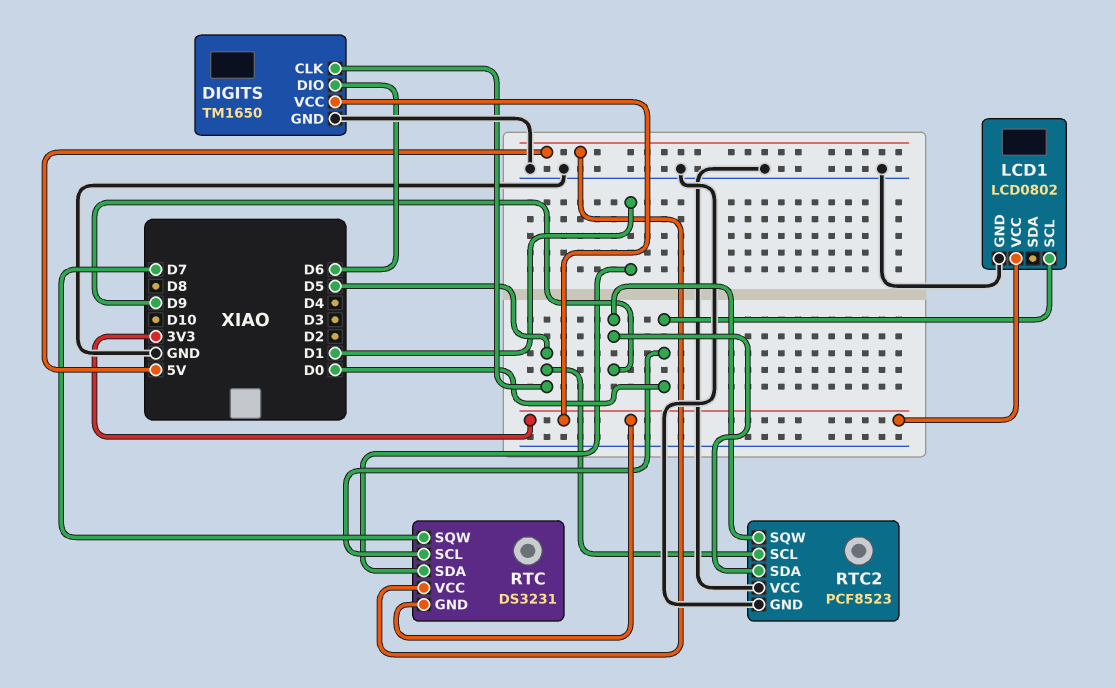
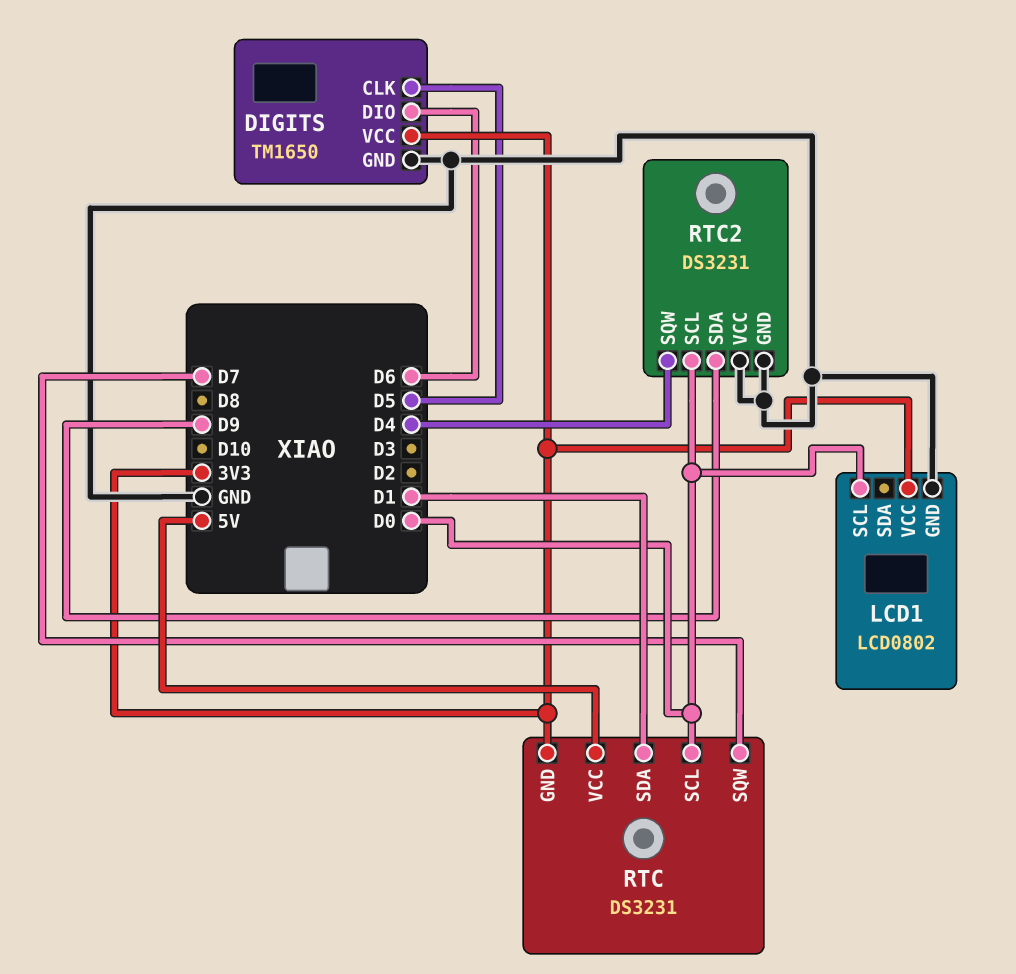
RTC2: PCF8523 -> DS3231
RTC2 pin SCL: D5 -> D0
RTC2 pin SQW: D9 -> D4

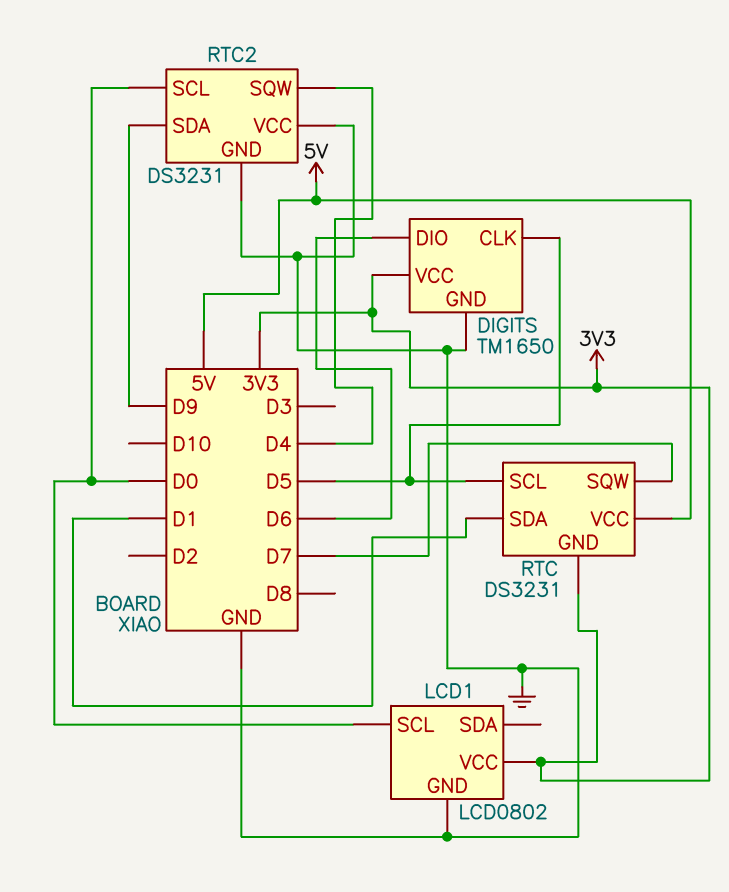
RTC pin SCL: D0 -> D5

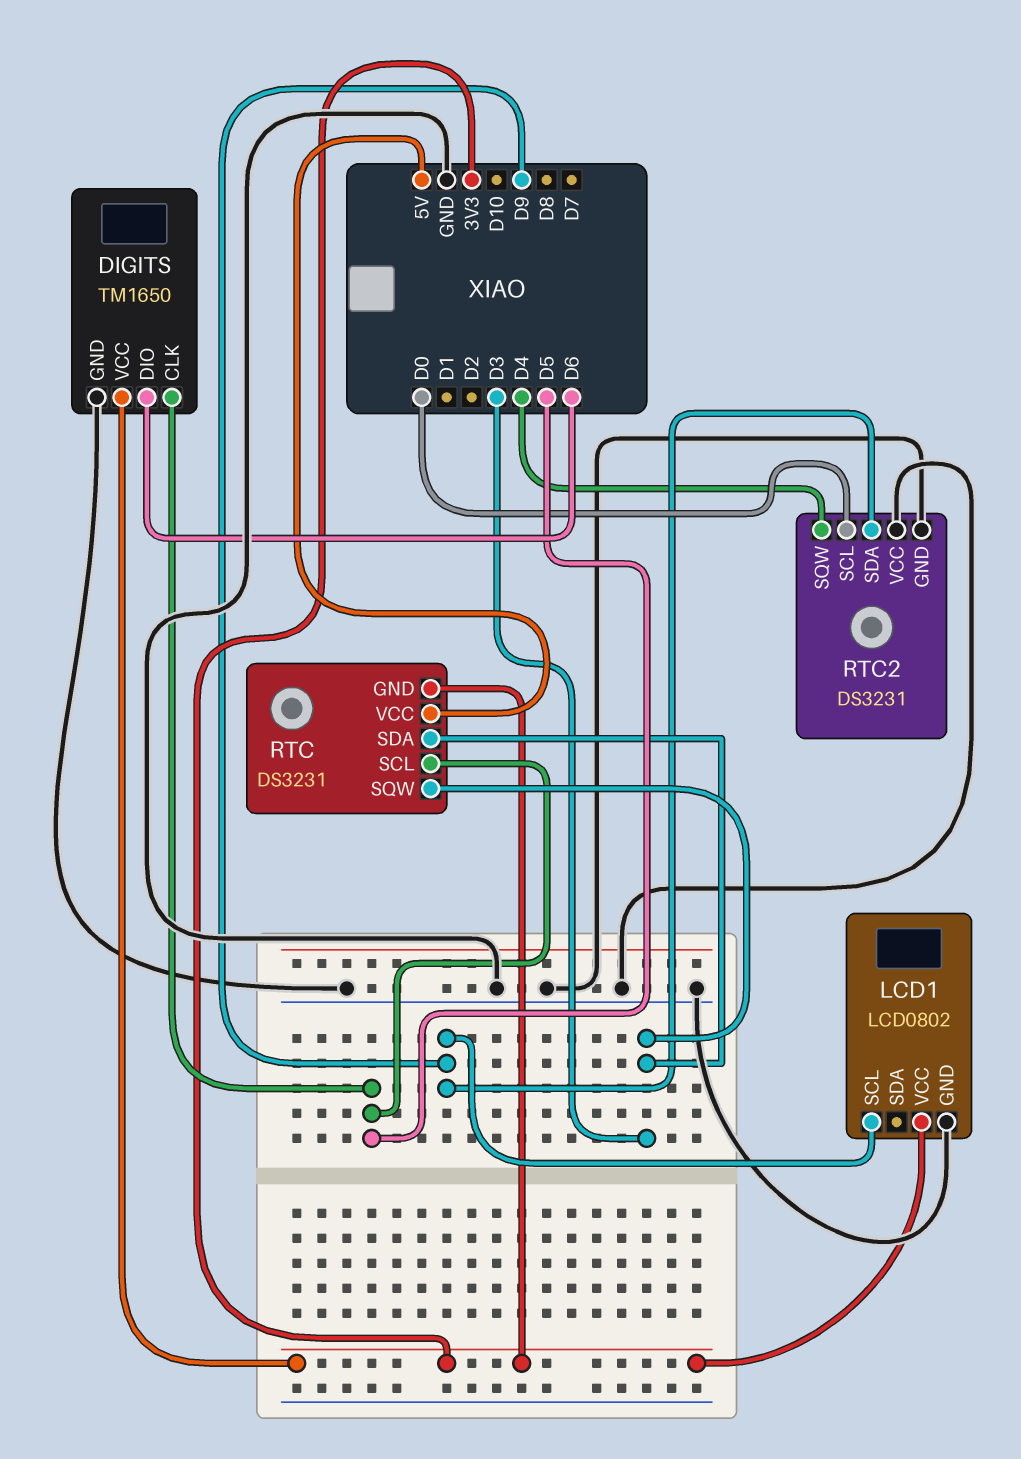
LCD1 pin SCL: D0 -> D9
RTC pin SDA: D1 -> D3
RTC pin SQW: D7 -> D3

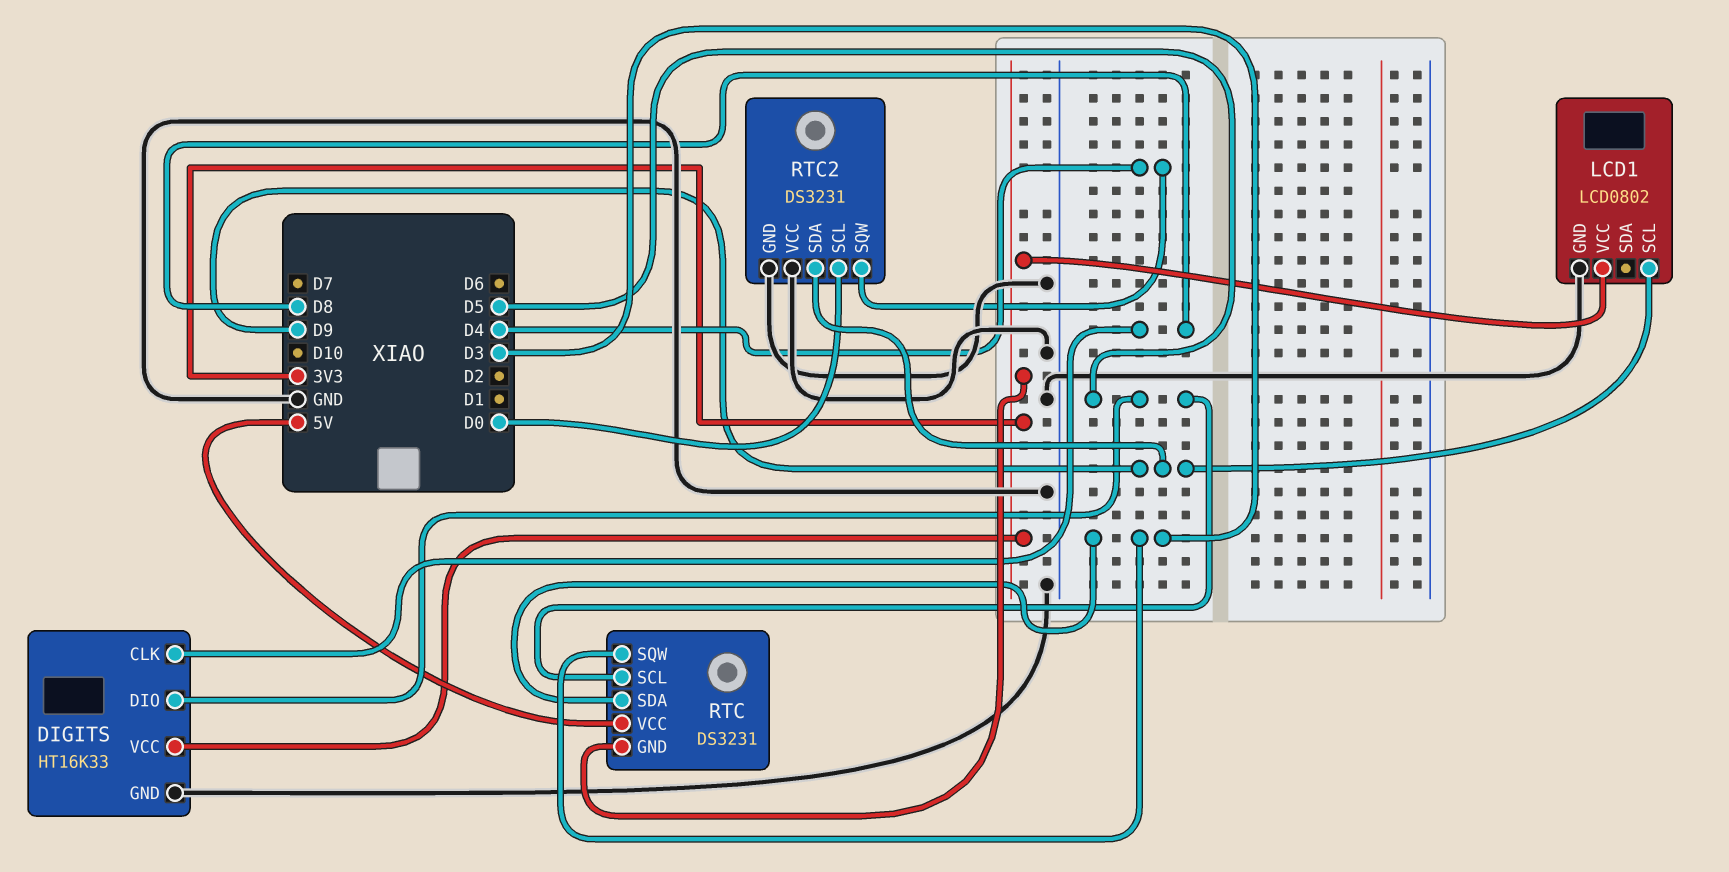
DIGITS: TM1650 -> HT16K33
DIGITS pin CLK: D5 -> D8
DIGITS pin DIO: D6 -> D5

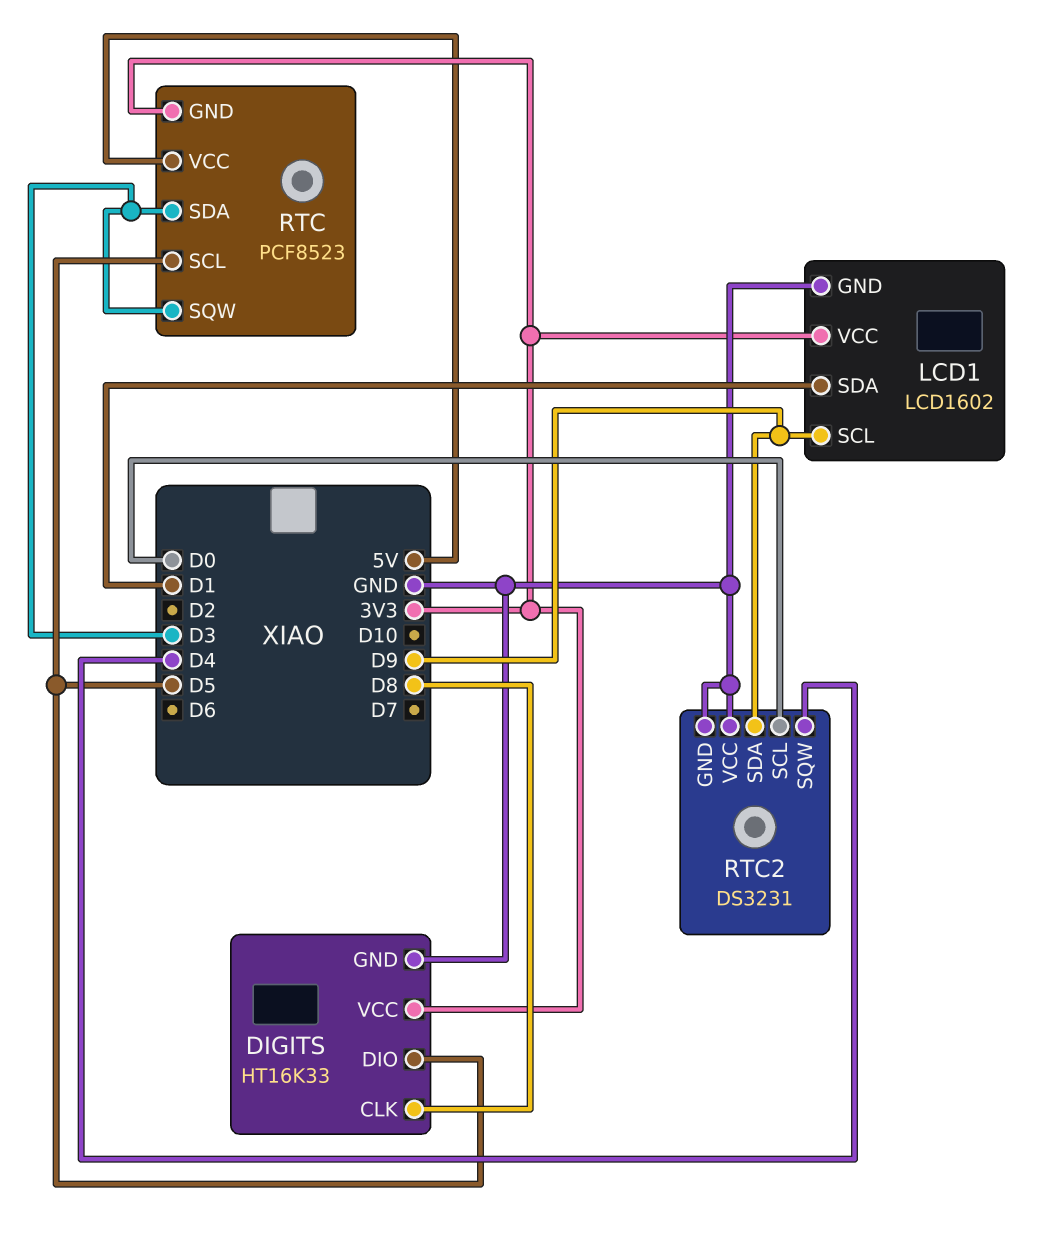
LCD1: LCD0802 -> LCD1602
LCD1 pin SDA: none -> D1
RTC: DS3231 -> PCF8523

